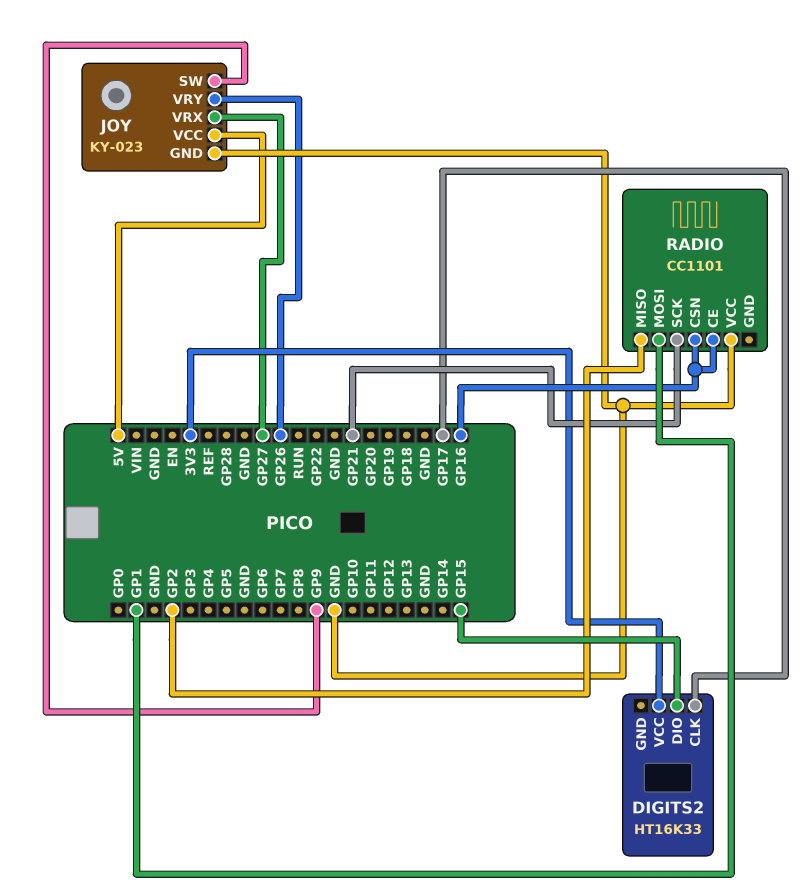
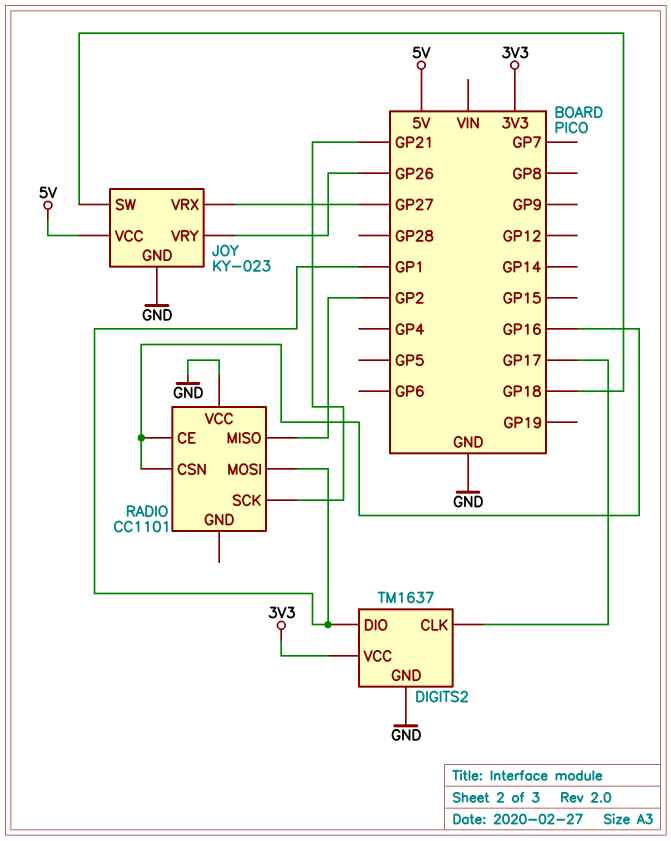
DIGITS2: HT16K33 -> TM1637
DIGITS2 pin DIO: GP15 -> GP1
DIGITS2 pin GND: none -> GND
JOY pin SW: GP9 -> GP18

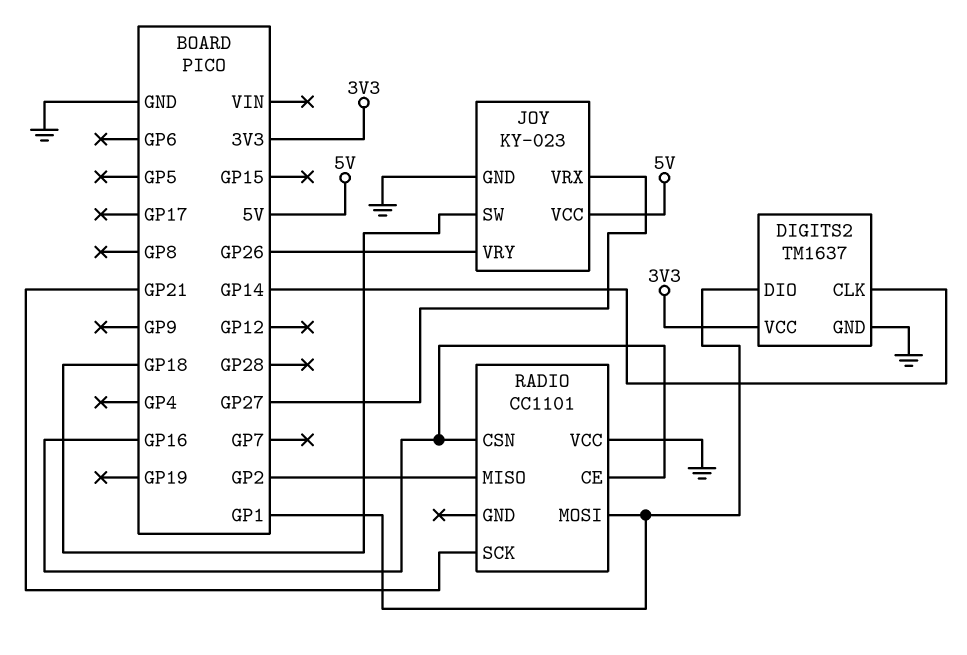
DIGITS2 pin CLK: GP17 -> GP14

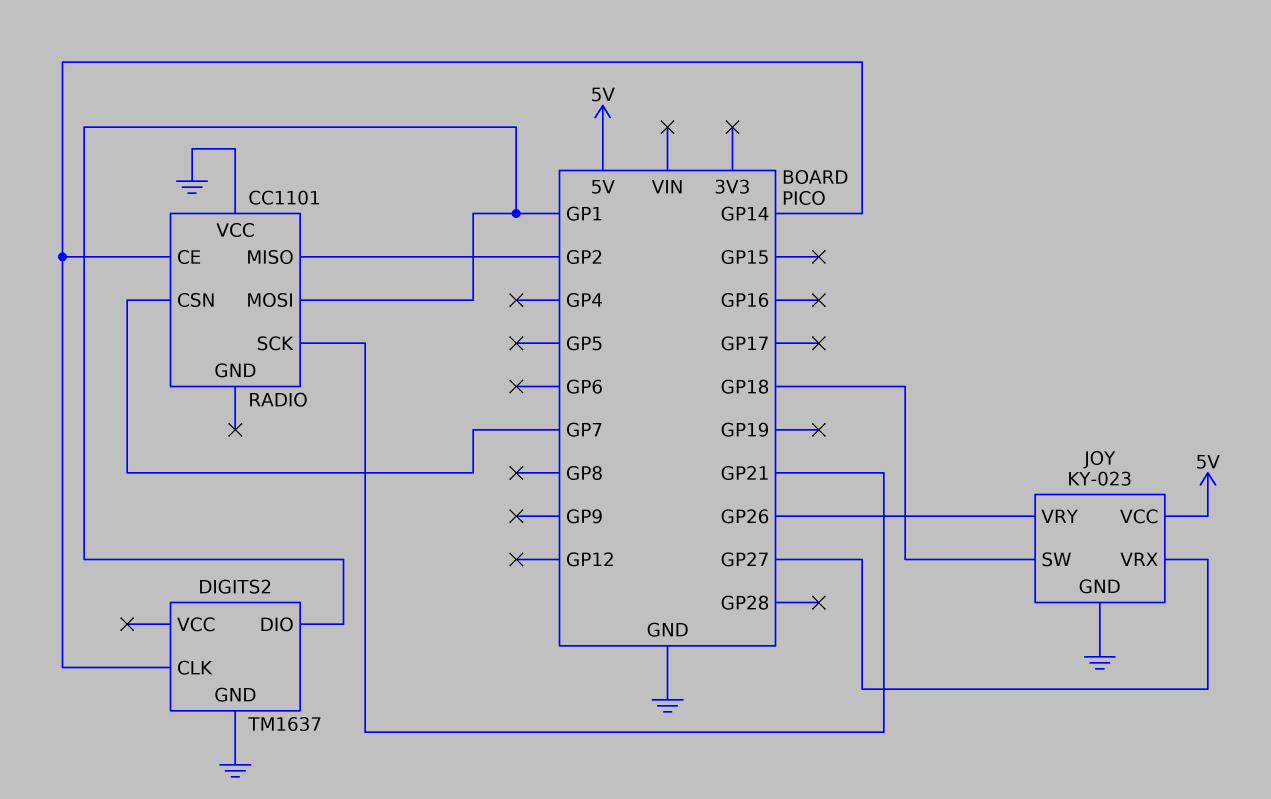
DIGITS2 pin VCC: 3V3 -> none
RADIO pin CE: GP16 -> GP14
RADIO pin CSN: GP16 -> GP7

